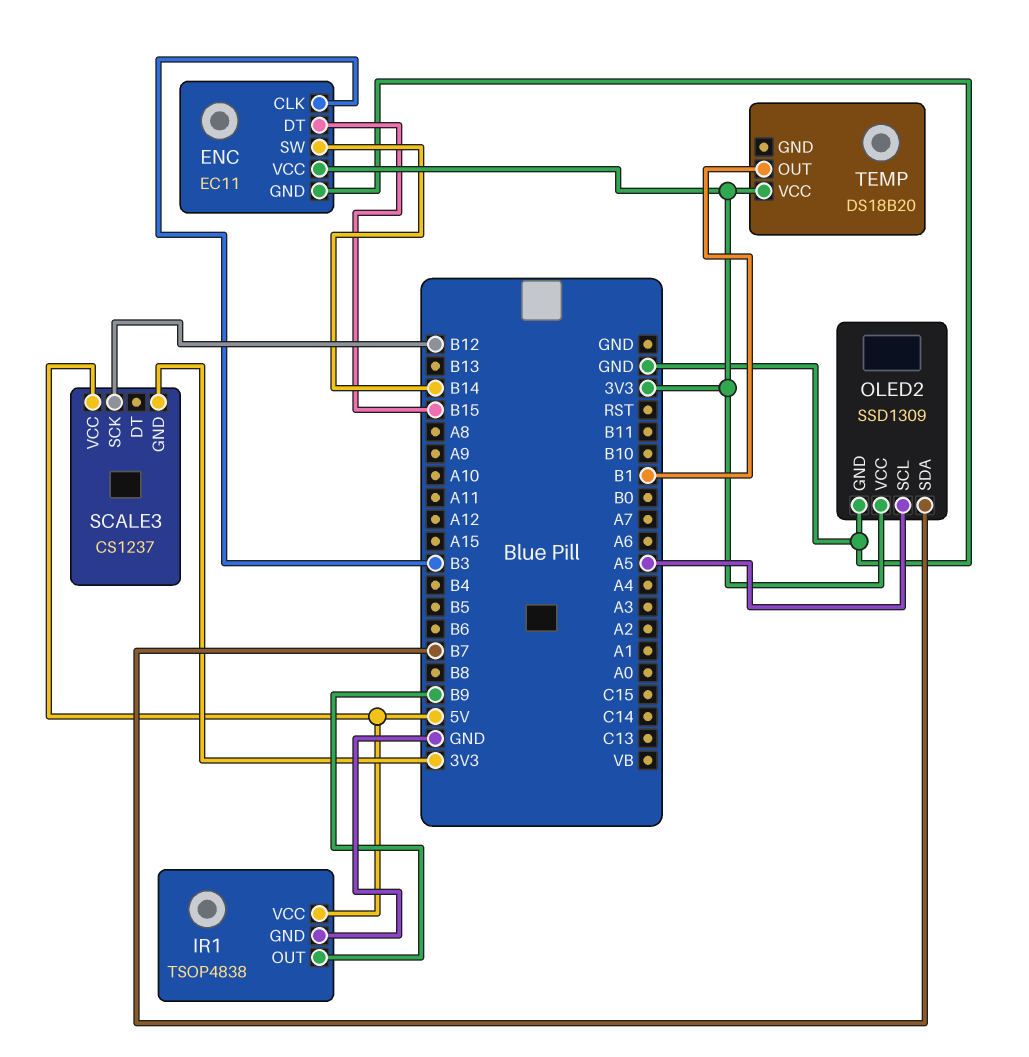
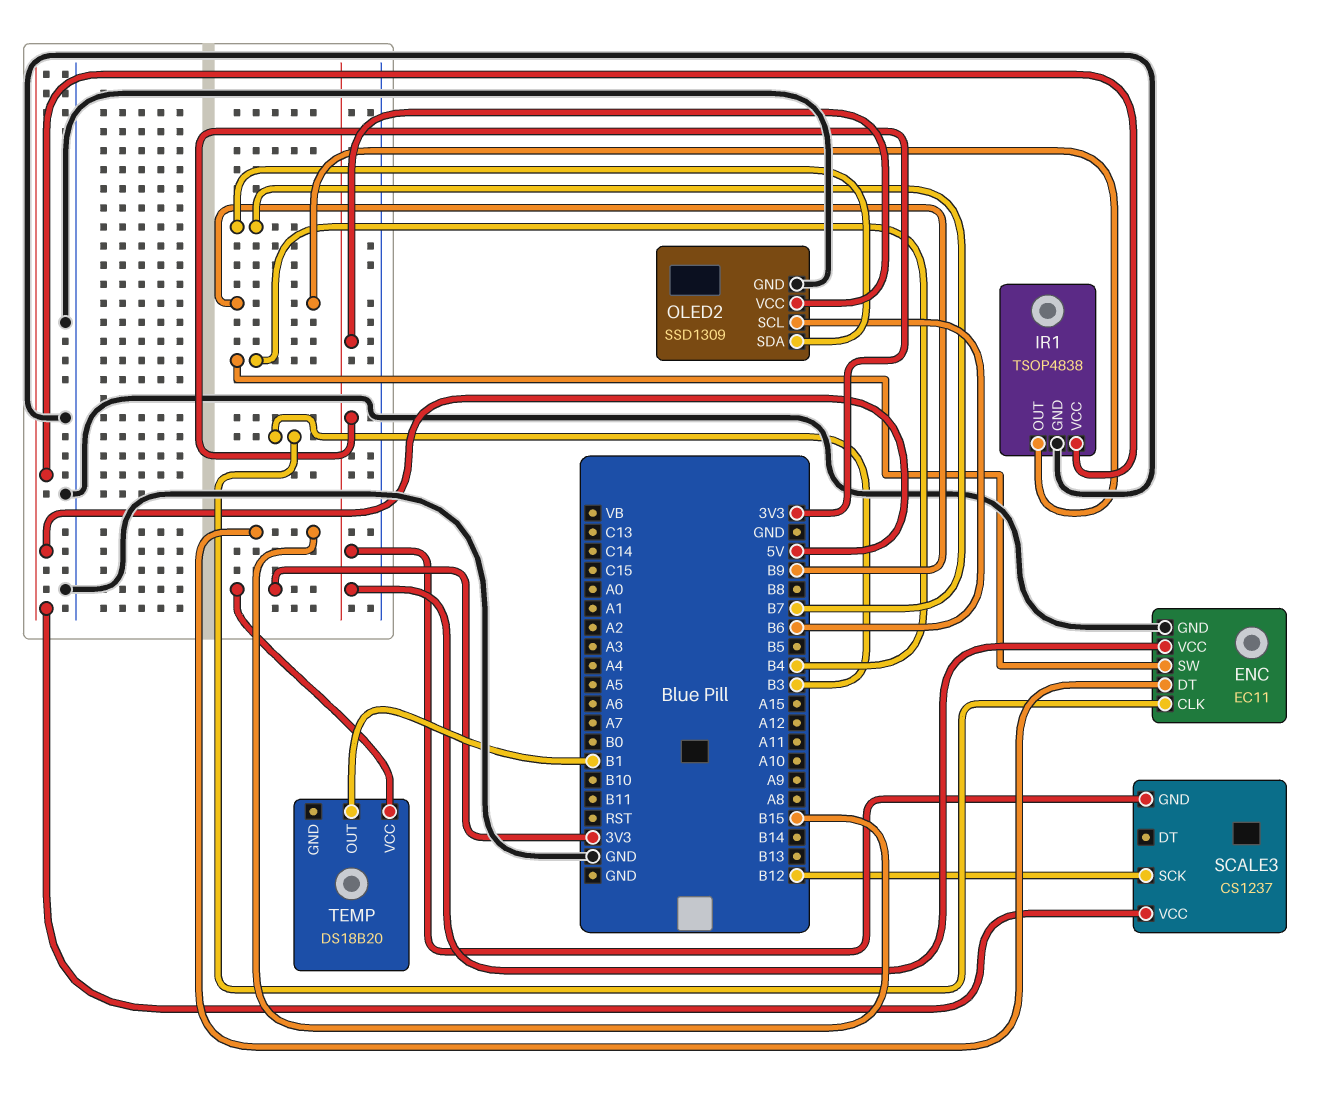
ENC pin SW: B14 -> B4
OLED2 pin SCL: A5 -> B6

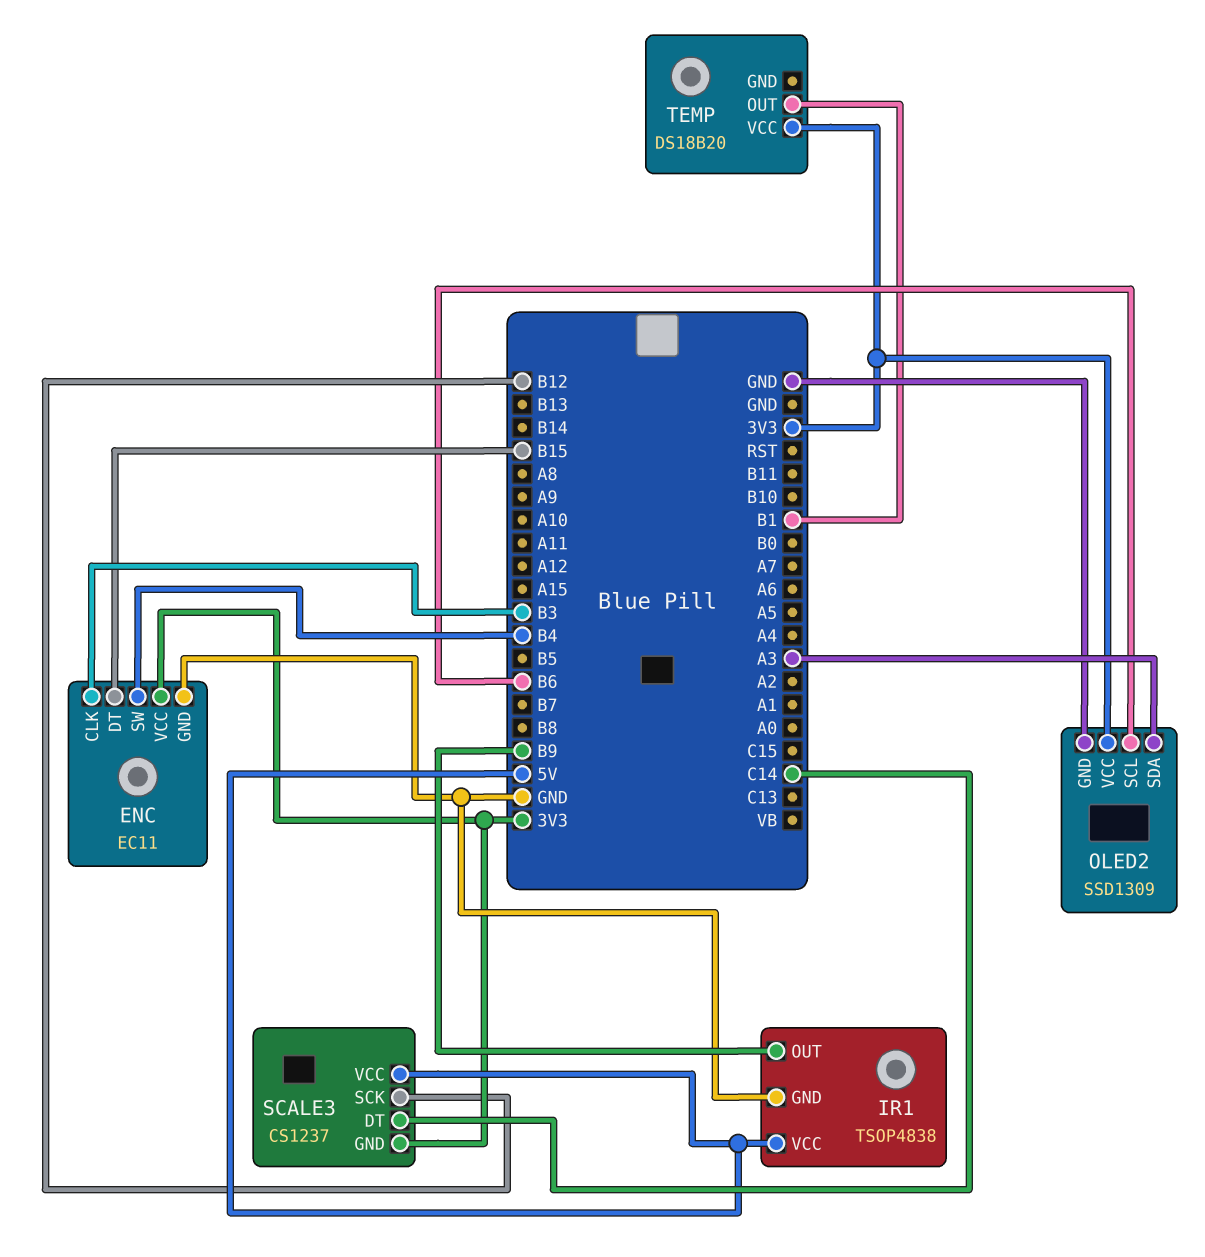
OLED2 pin SDA: B7 -> A3
SCALE3 pin DT: none -> C14

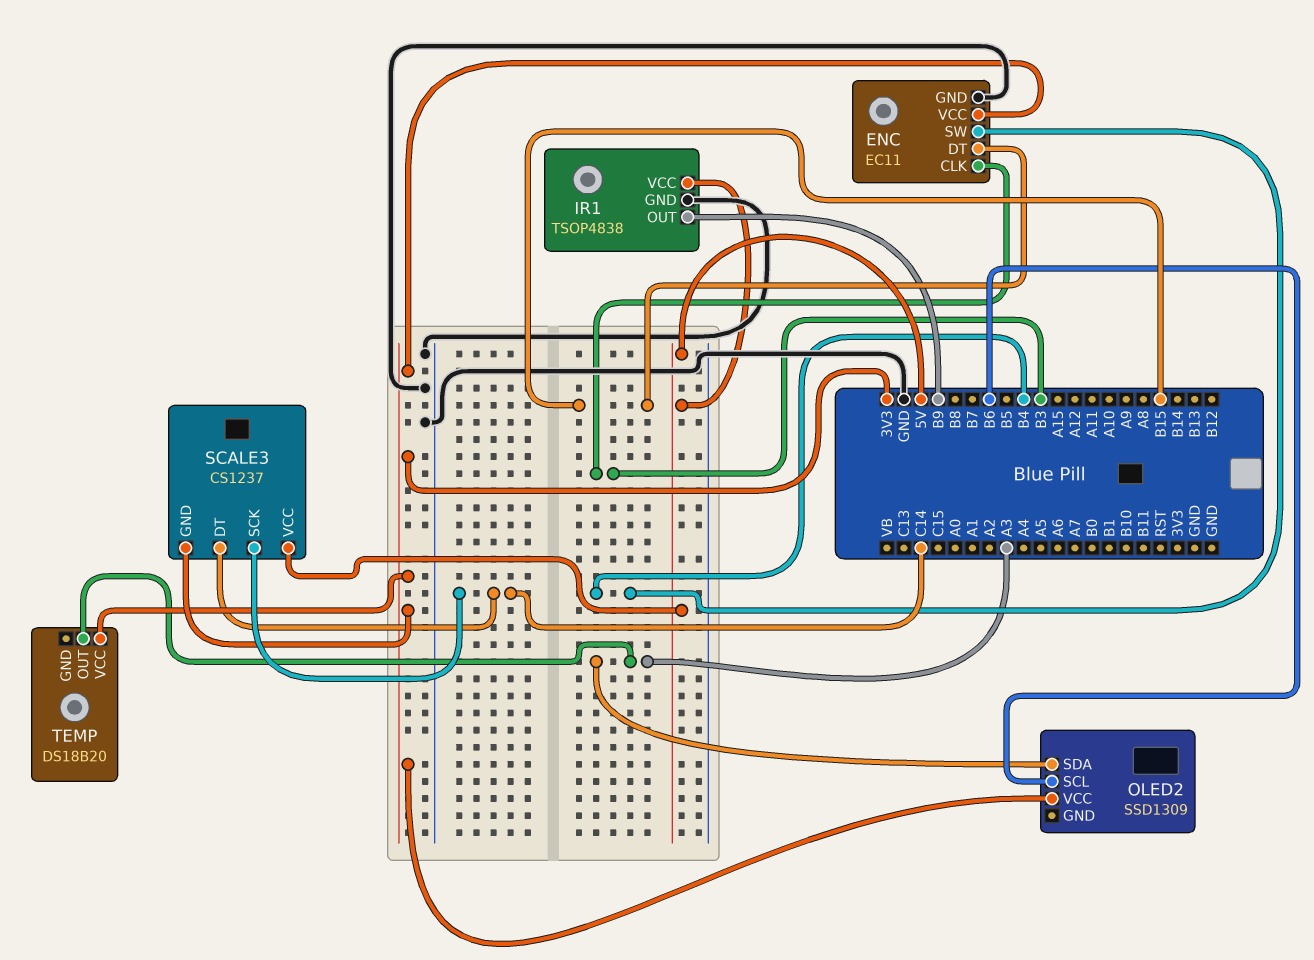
OLED2 pin GND: GND -> none
SCALE3 pin SCK: B12 -> C14
TEMP pin OUT: B1 -> A3

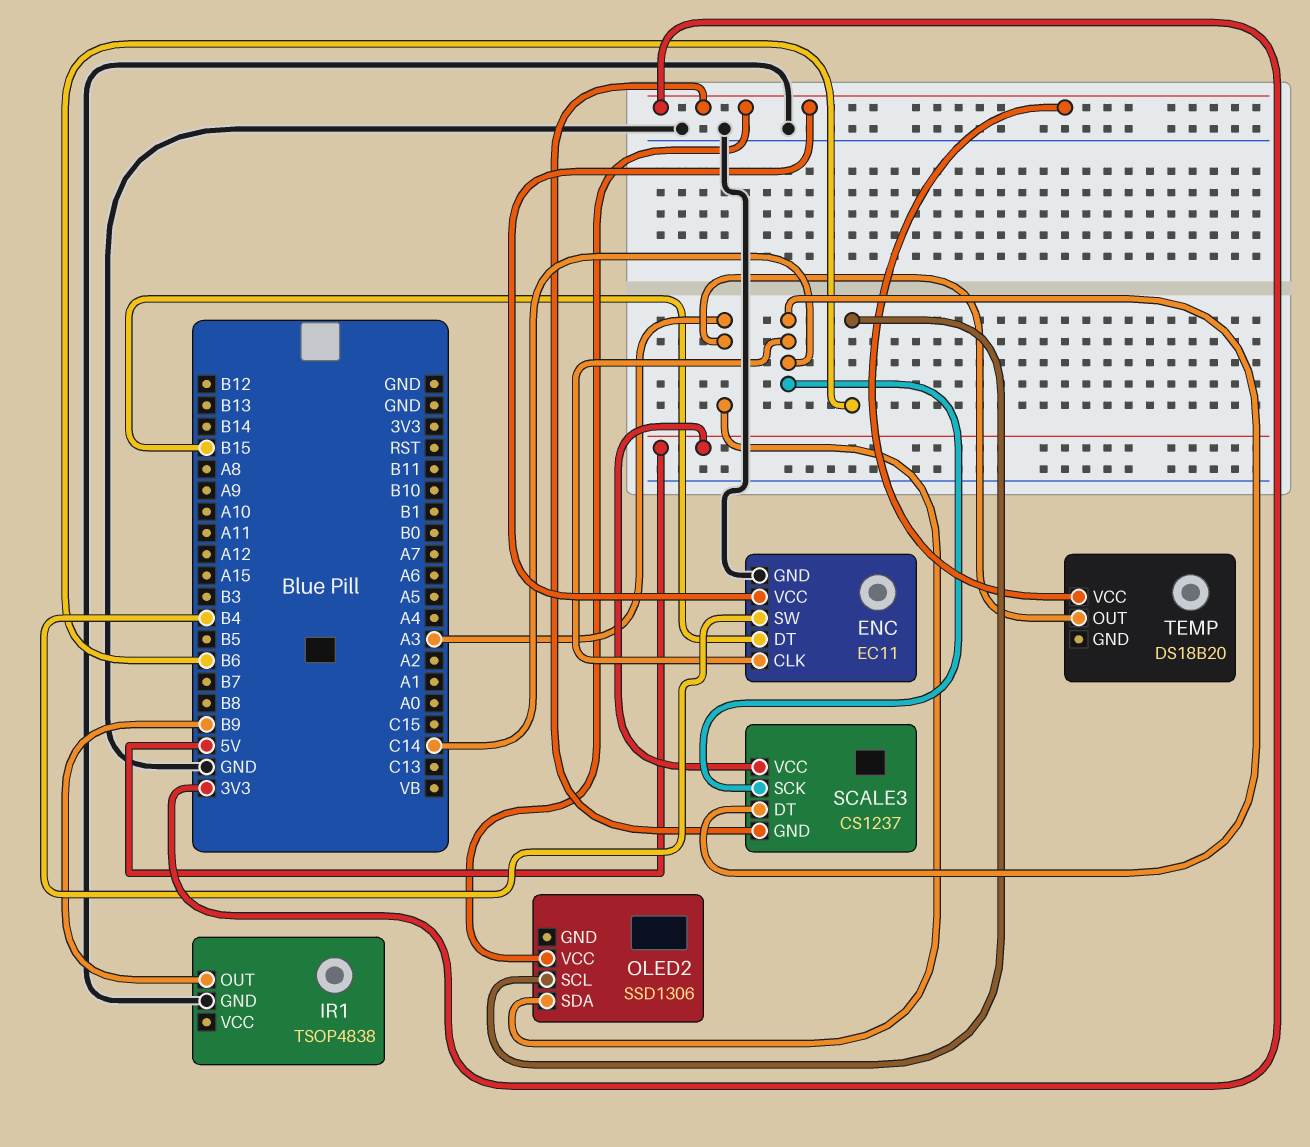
ENC pin CLK: B3 -> C14
IR1 pin VCC: 5V -> none
OLED2: SSD1309 -> SSD1306

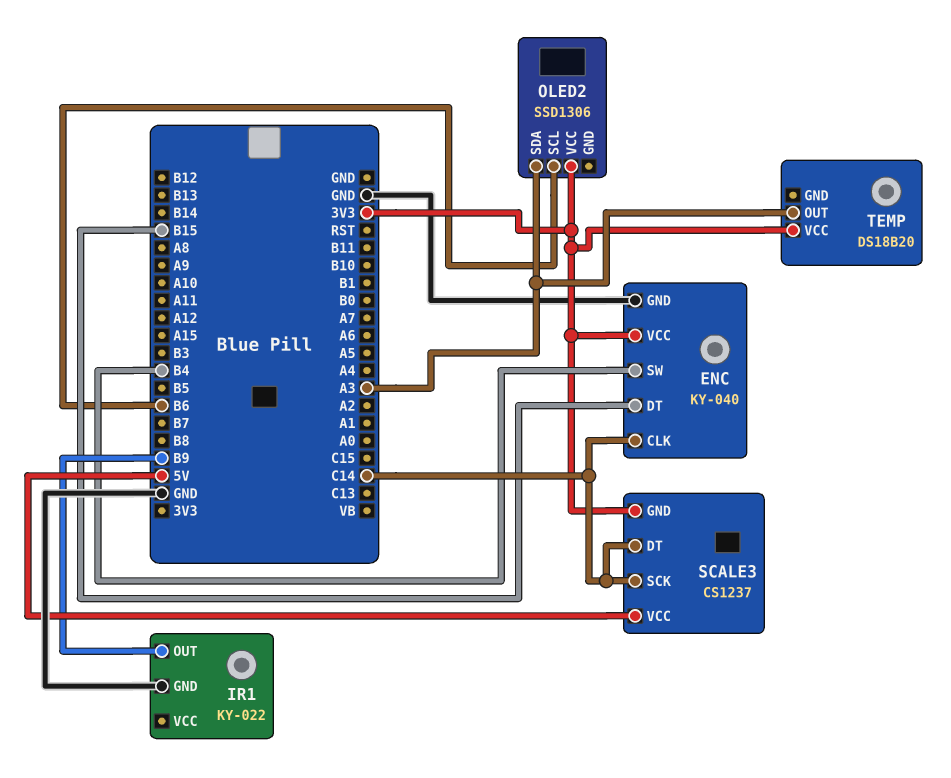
ENC: EC11 -> KY-040
IR1: TSOP4838 -> KY-022

